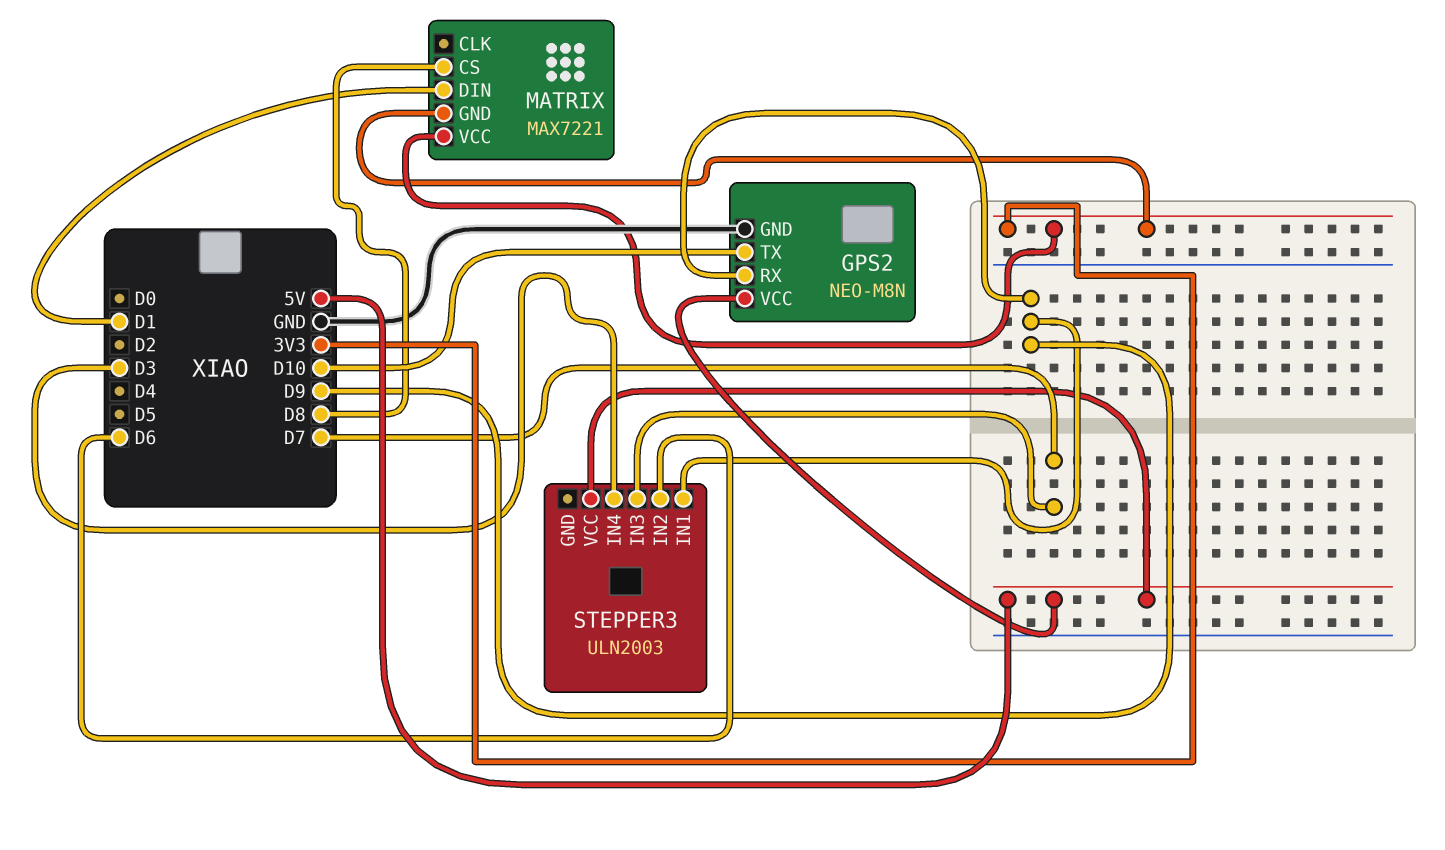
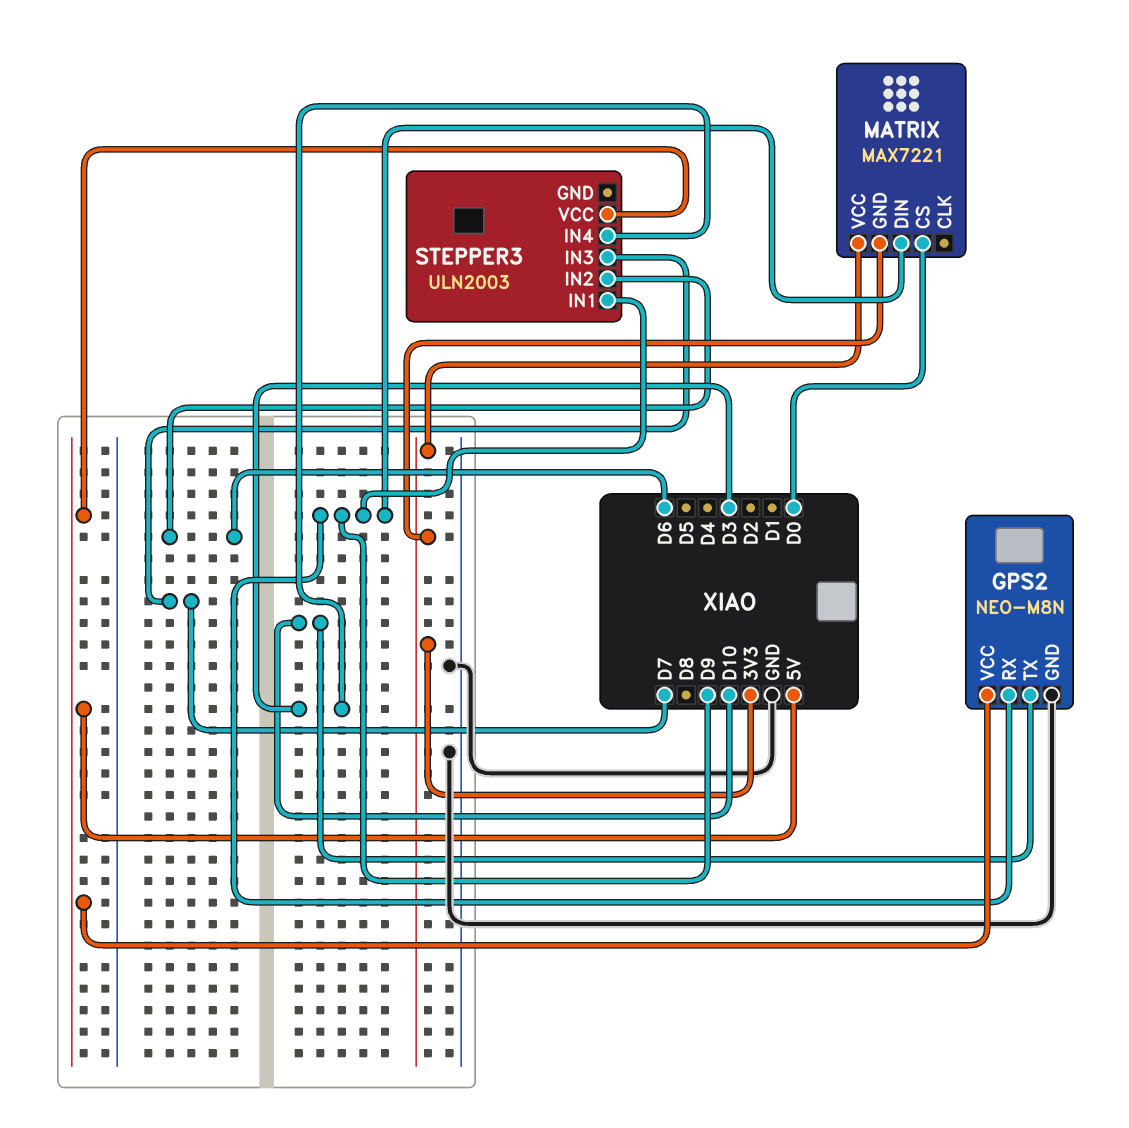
MATRIX pin CS: D8 -> D0
MATRIX pin DIN: D1 -> D9

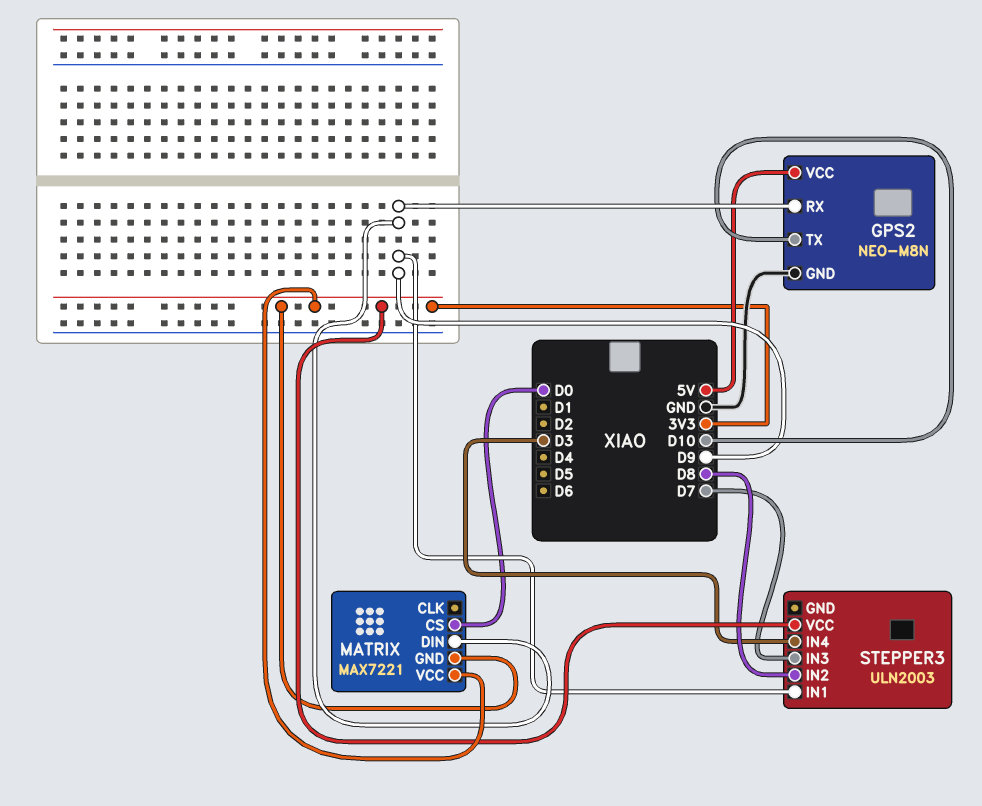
STEPPER3 pin IN2: D6 -> D8
STEPPER3 pin VCC: 5V -> 3V3

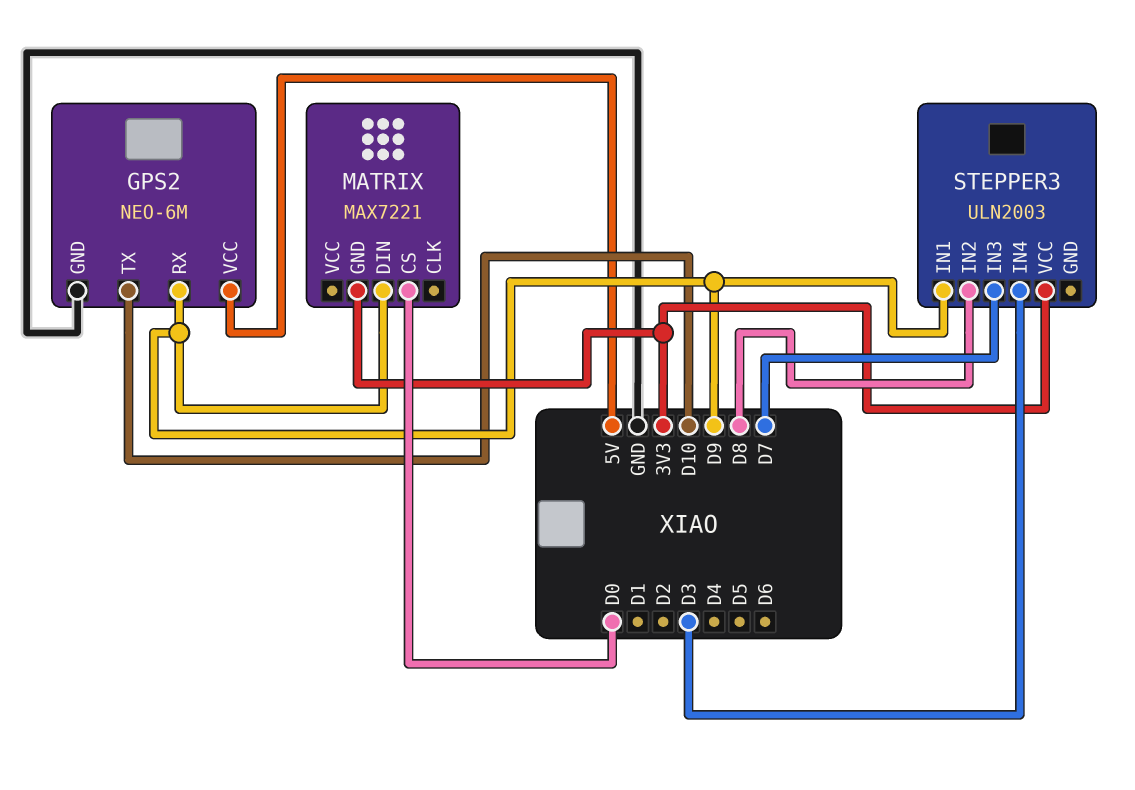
GPS2: NEO-M8N -> NEO-6M
MATRIX pin VCC: 3V3 -> none

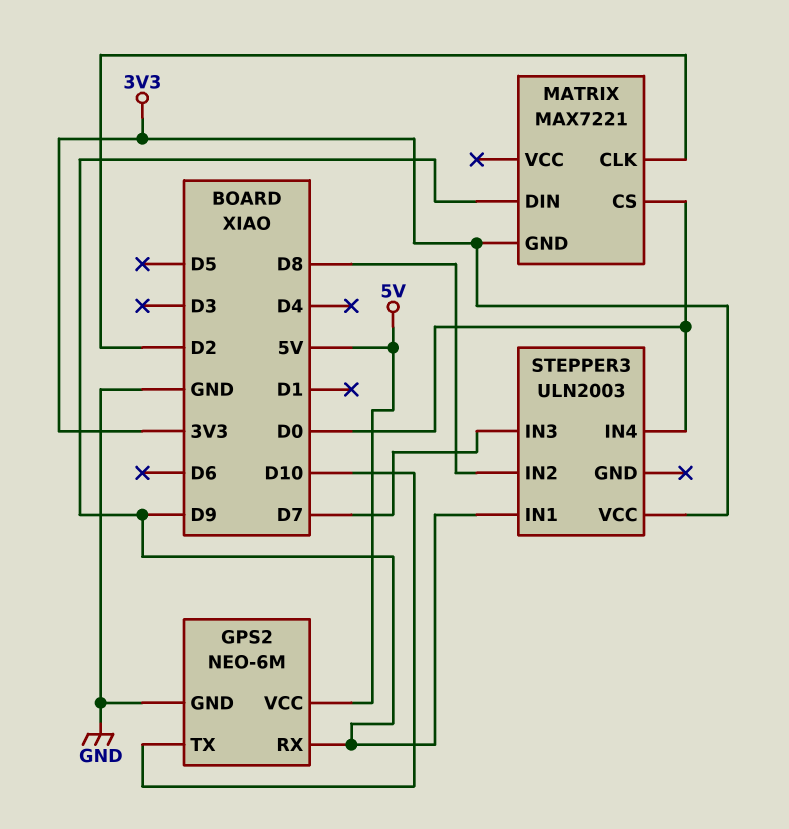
MATRIX pin CLK: none -> D2
STEPPER3 pin IN4: D3 -> D0

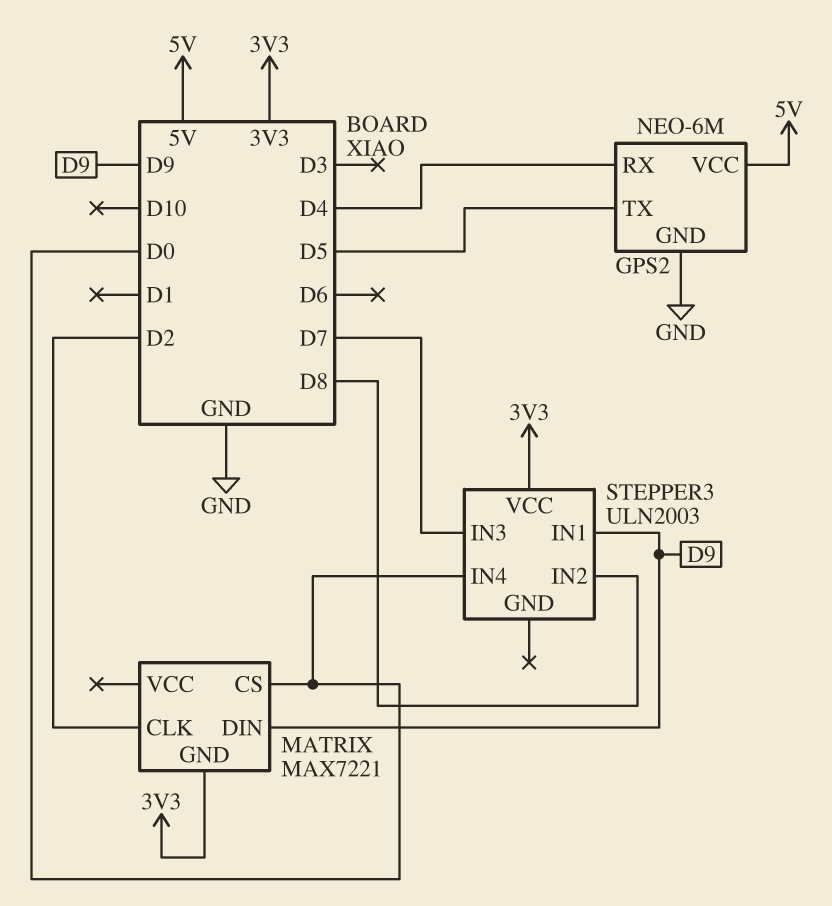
GPS2 pin RX: D9 -> D4
GPS2 pin TX: D10 -> D5

